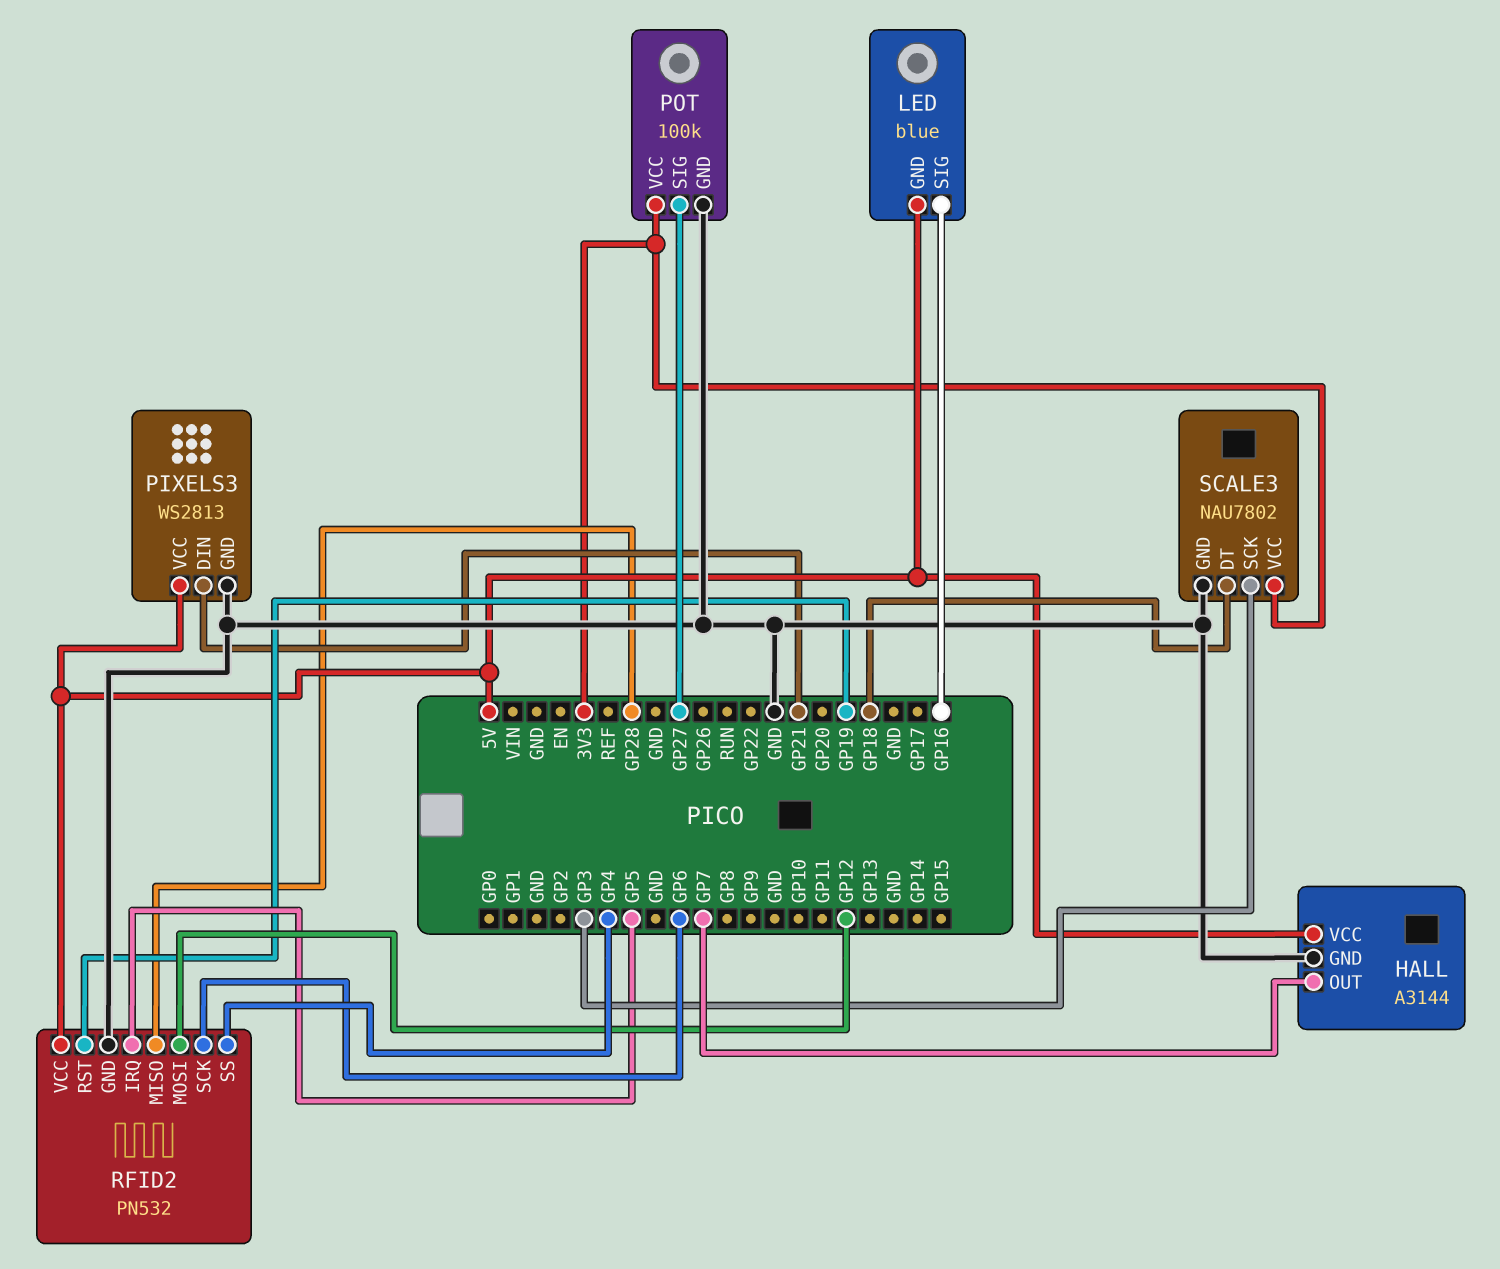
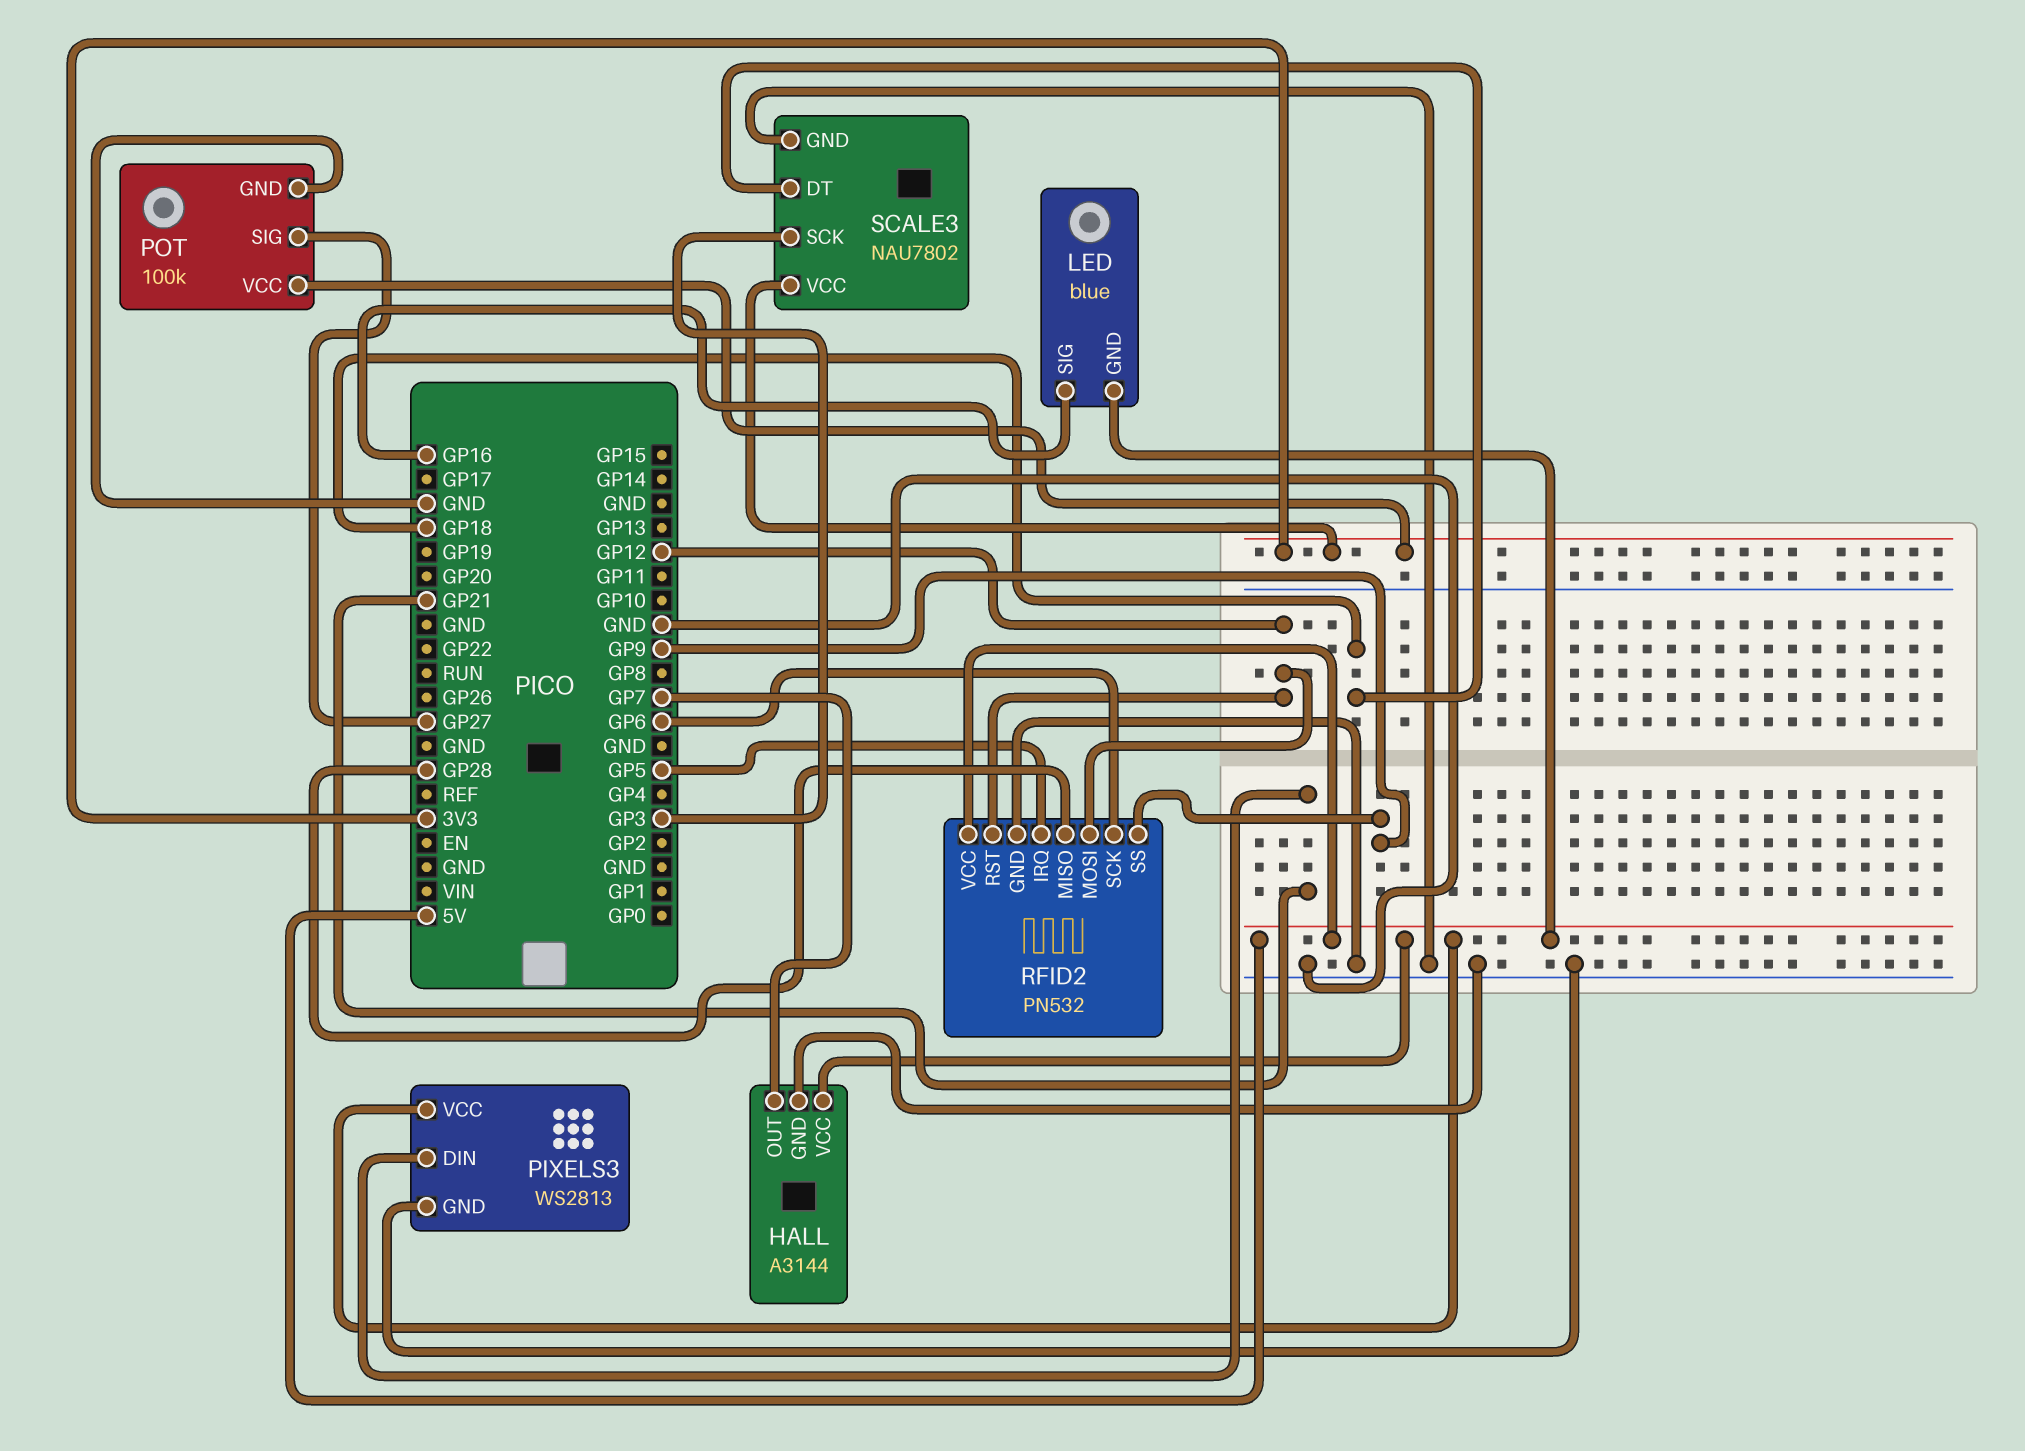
RFID2 pin RST: GP19 -> GP12
RFID2 pin SS: GP4 -> GP9

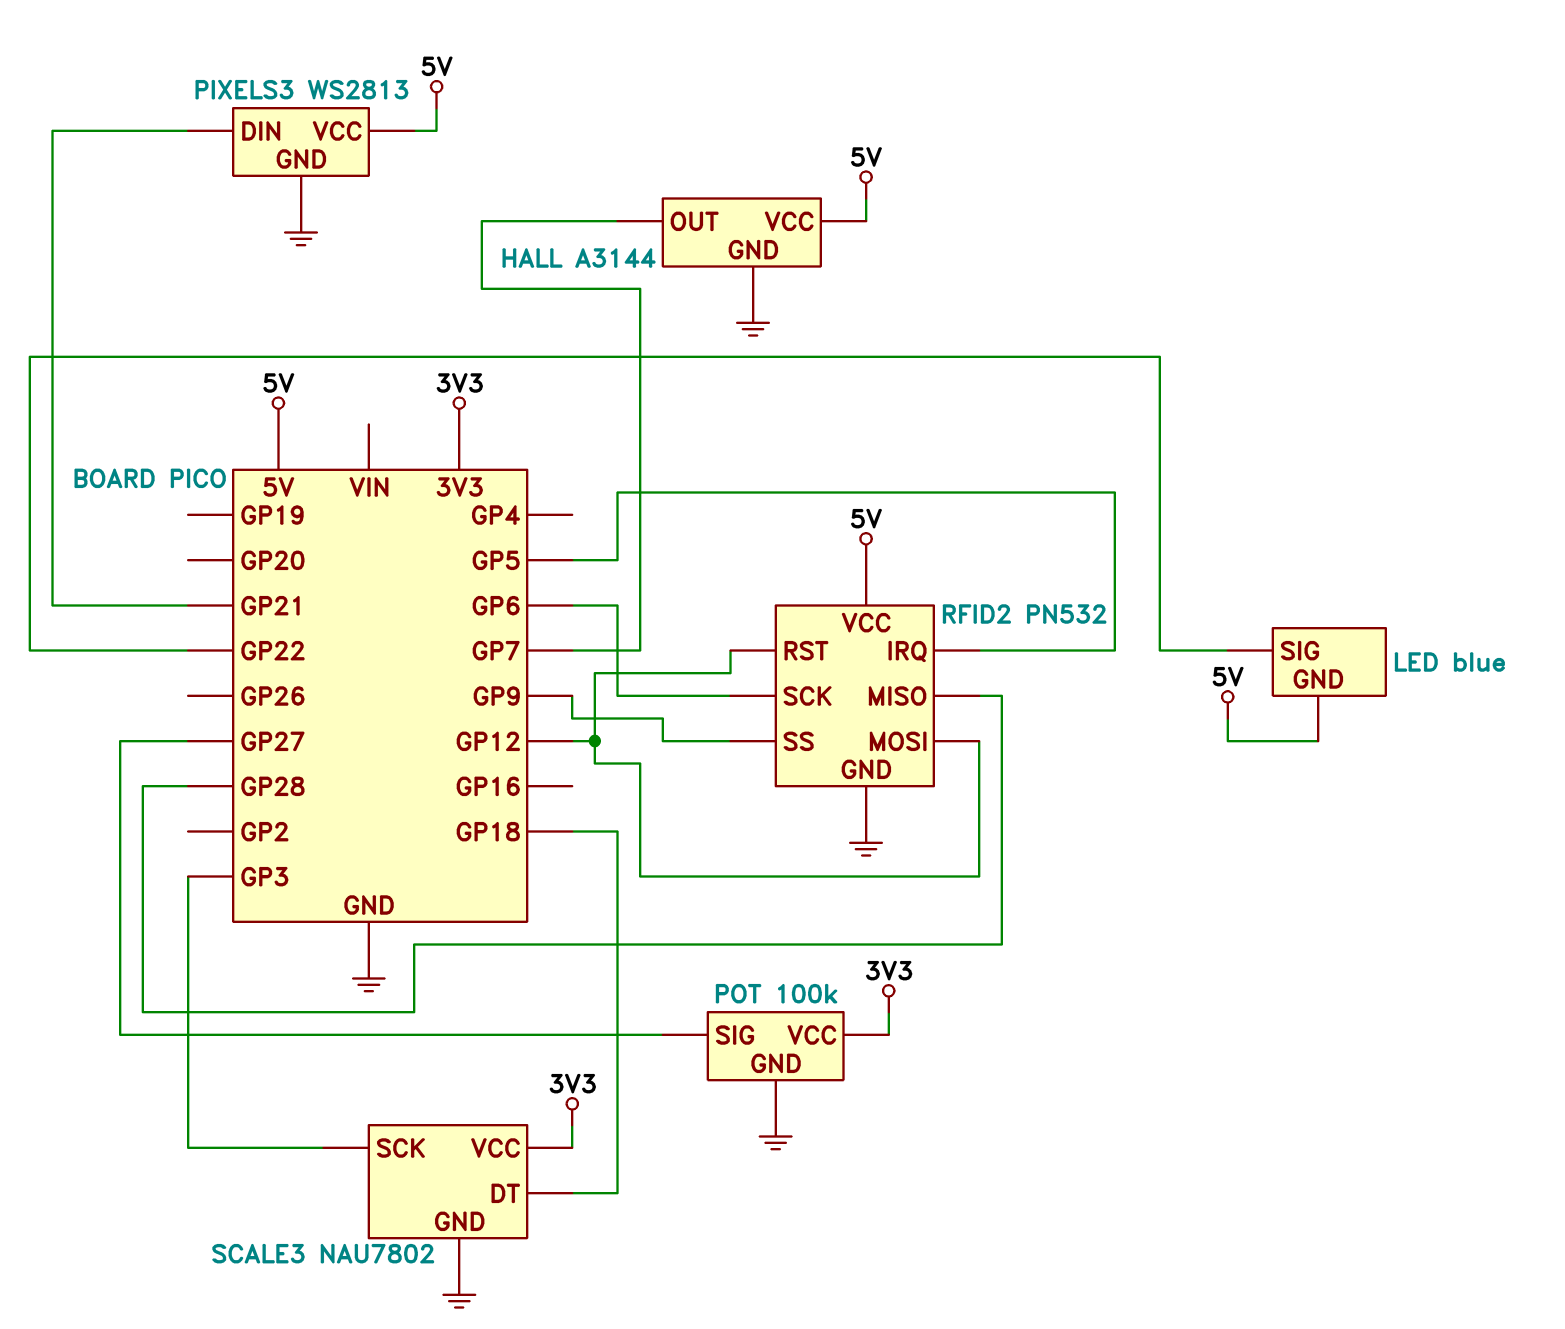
LED pin SIG: GP16 -> GP22

